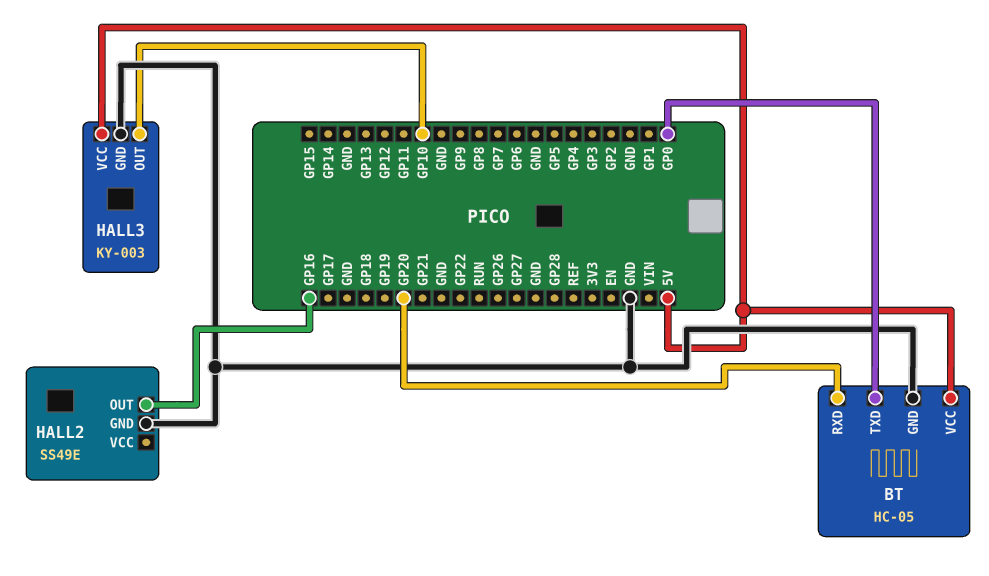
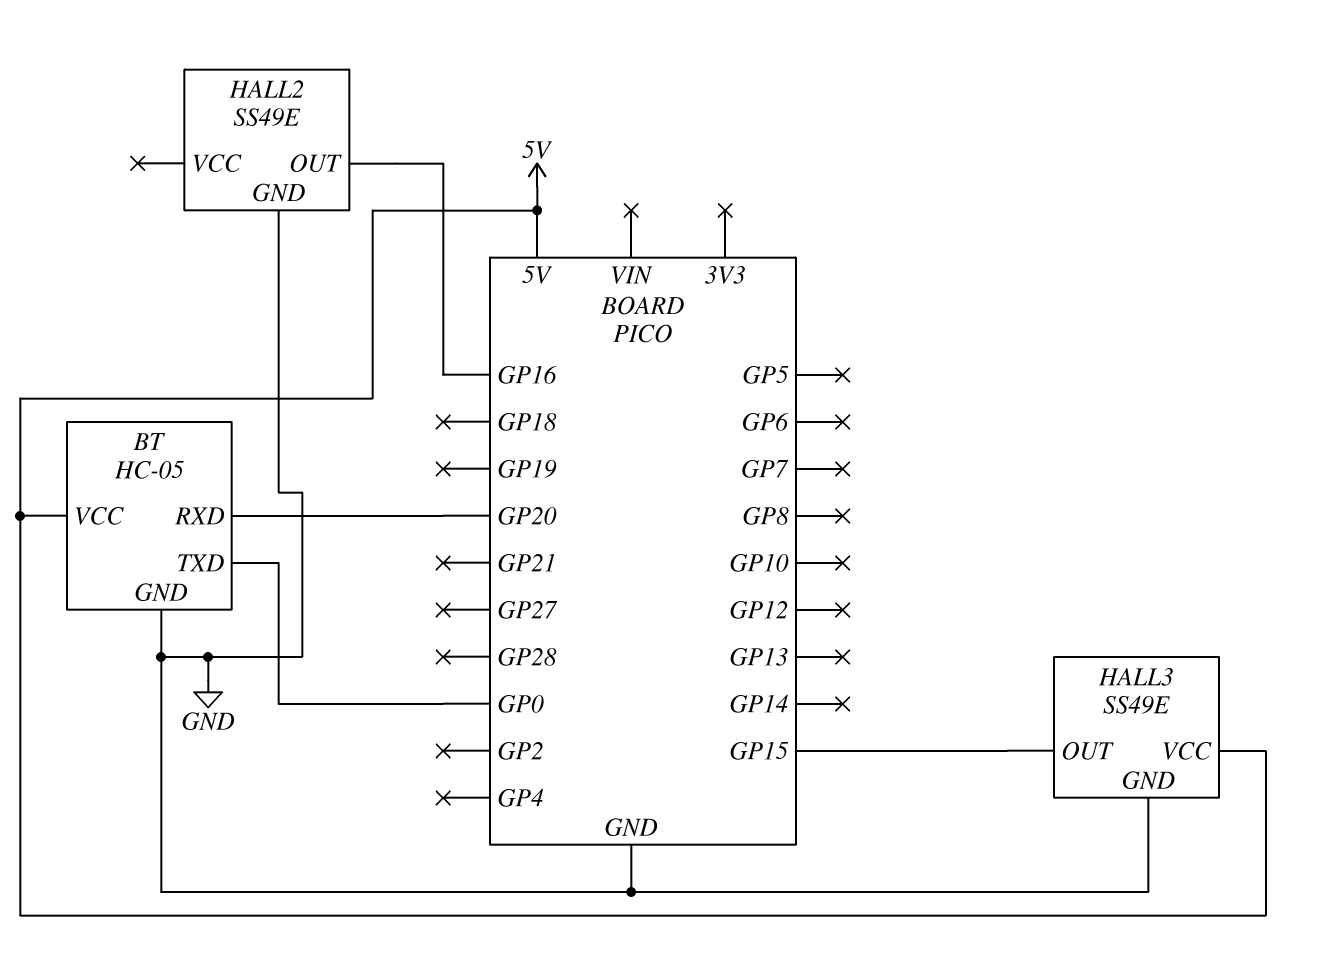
HALL3: KY-003 -> SS49E
HALL3 pin OUT: GP10 -> GP15

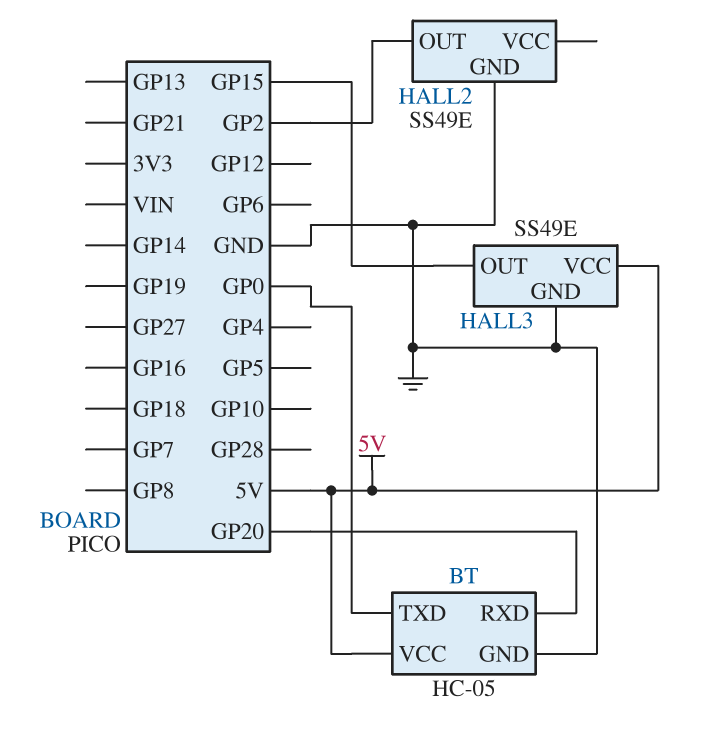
HALL2 pin OUT: GP16 -> GP2

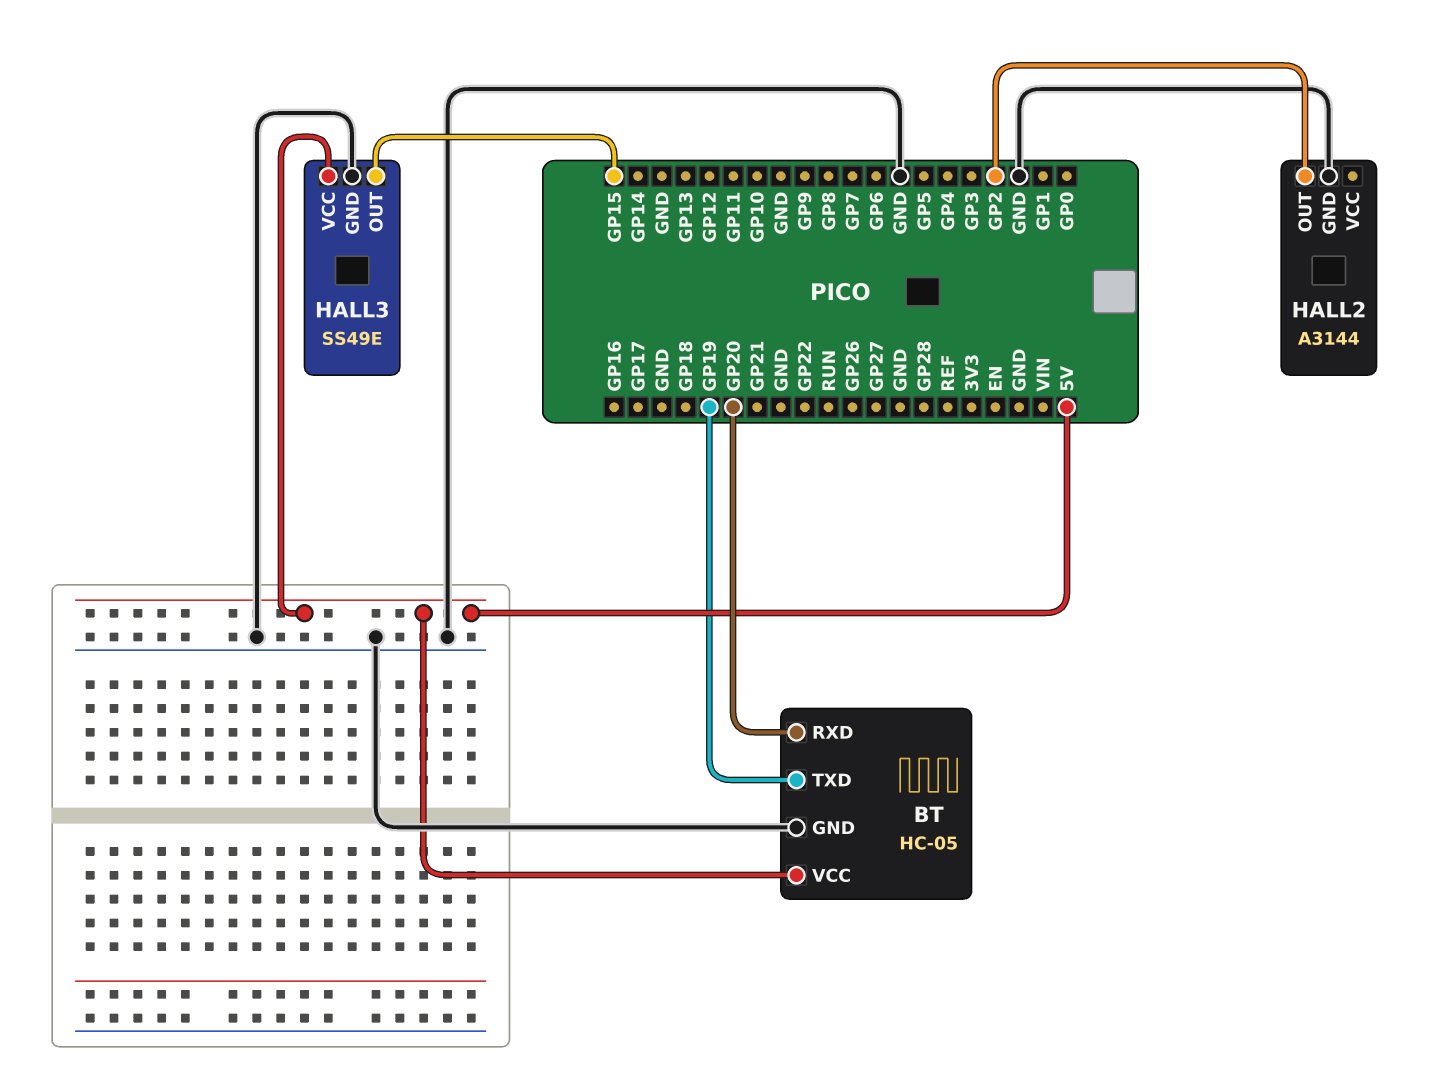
BT pin TXD: GP0 -> GP19
HALL2: SS49E -> A3144

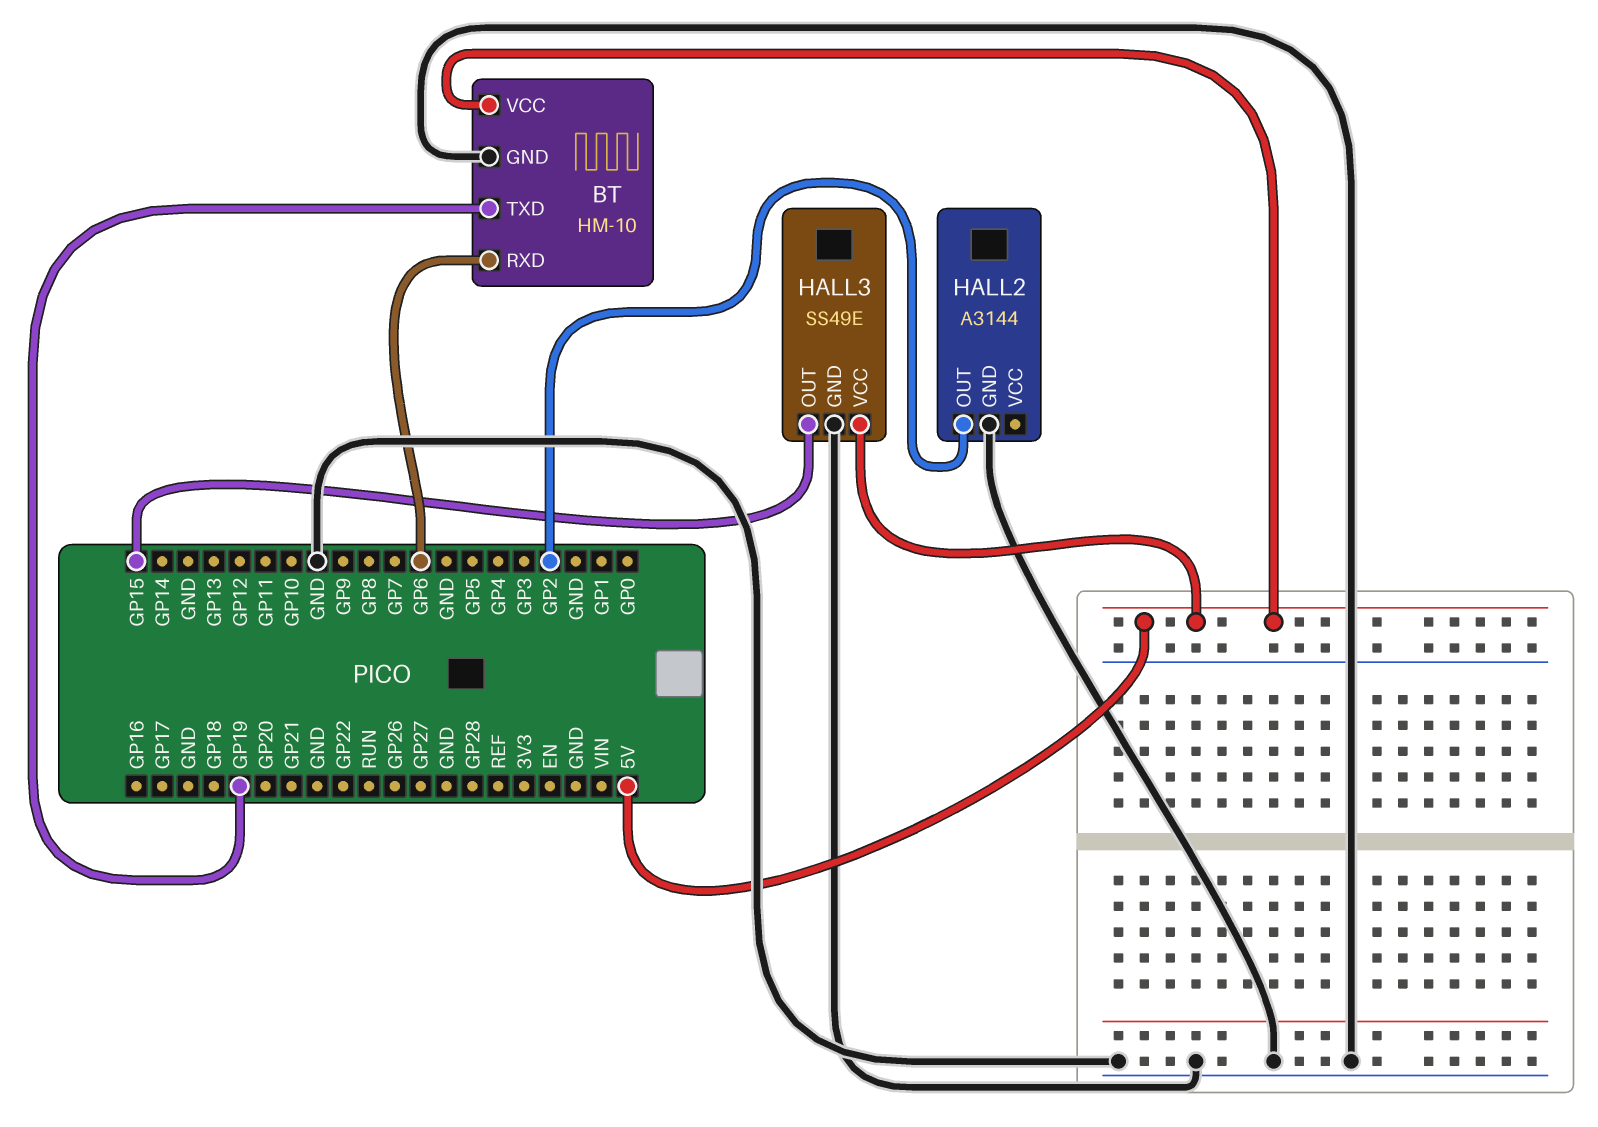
BT: HC-05 -> HM-10
BT pin RXD: GP20 -> GP6

